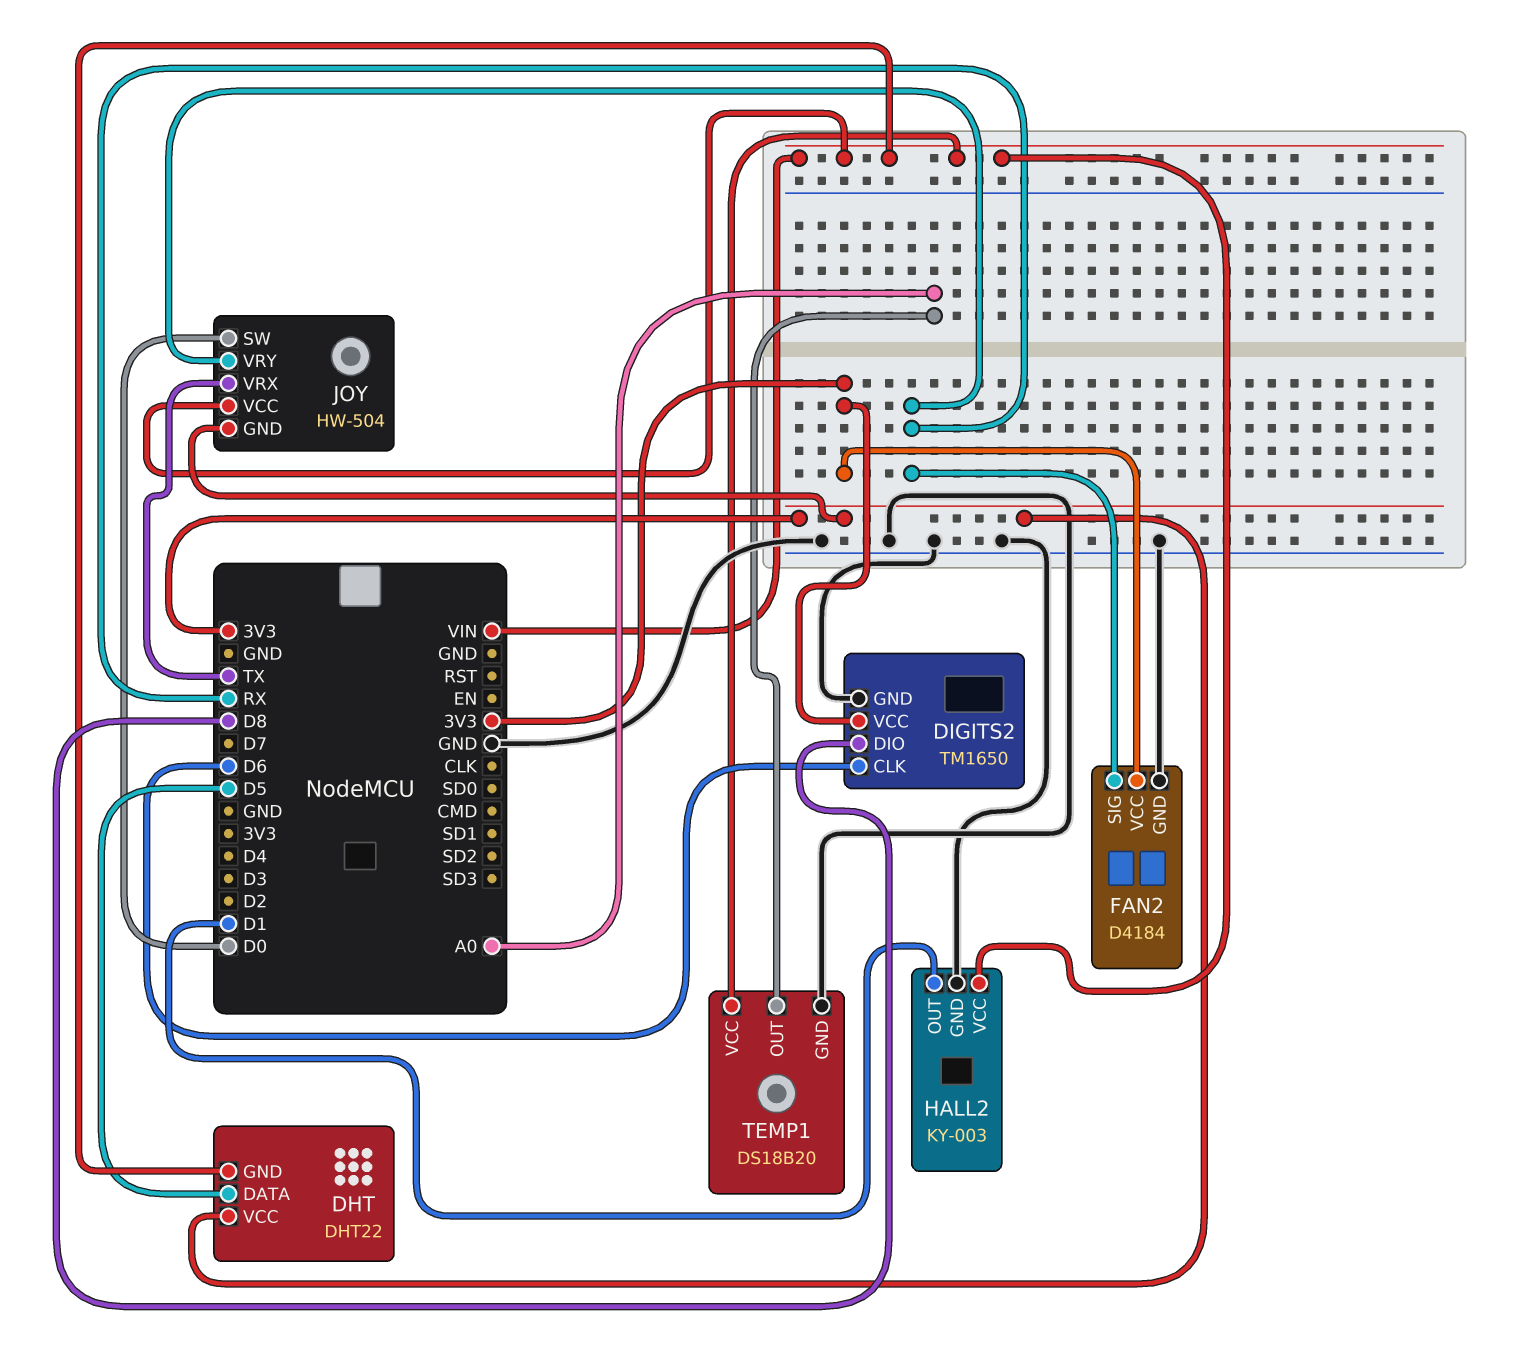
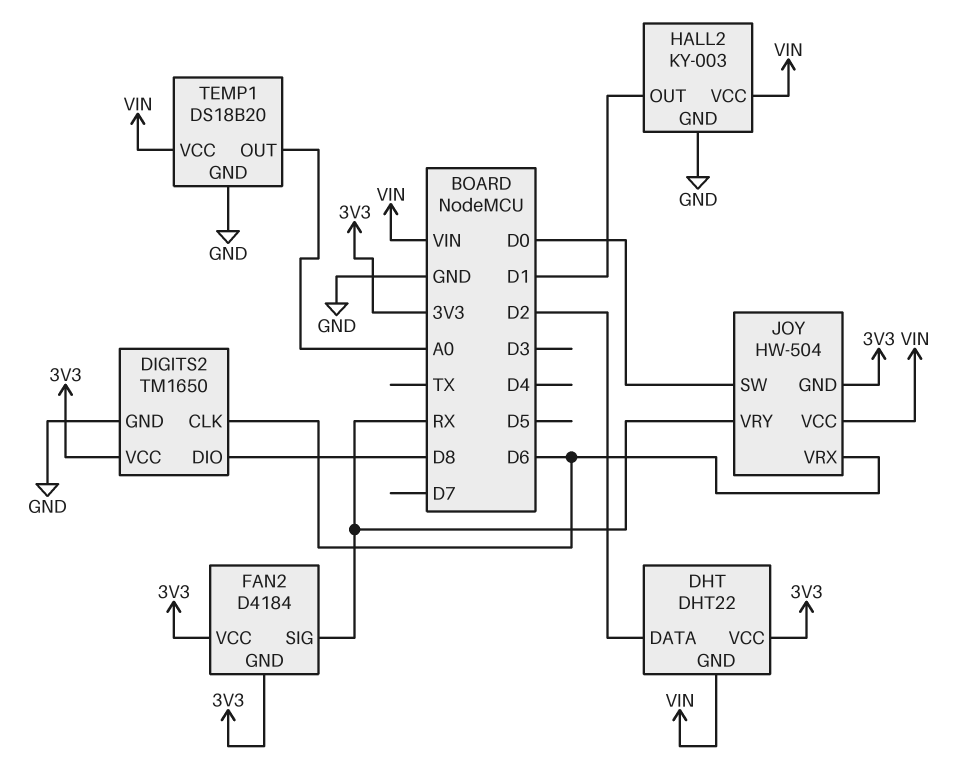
DHT pin DATA: D5 -> D2
FAN2 pin GND: GND -> 3V3
JOY pin VRX: TX -> D6

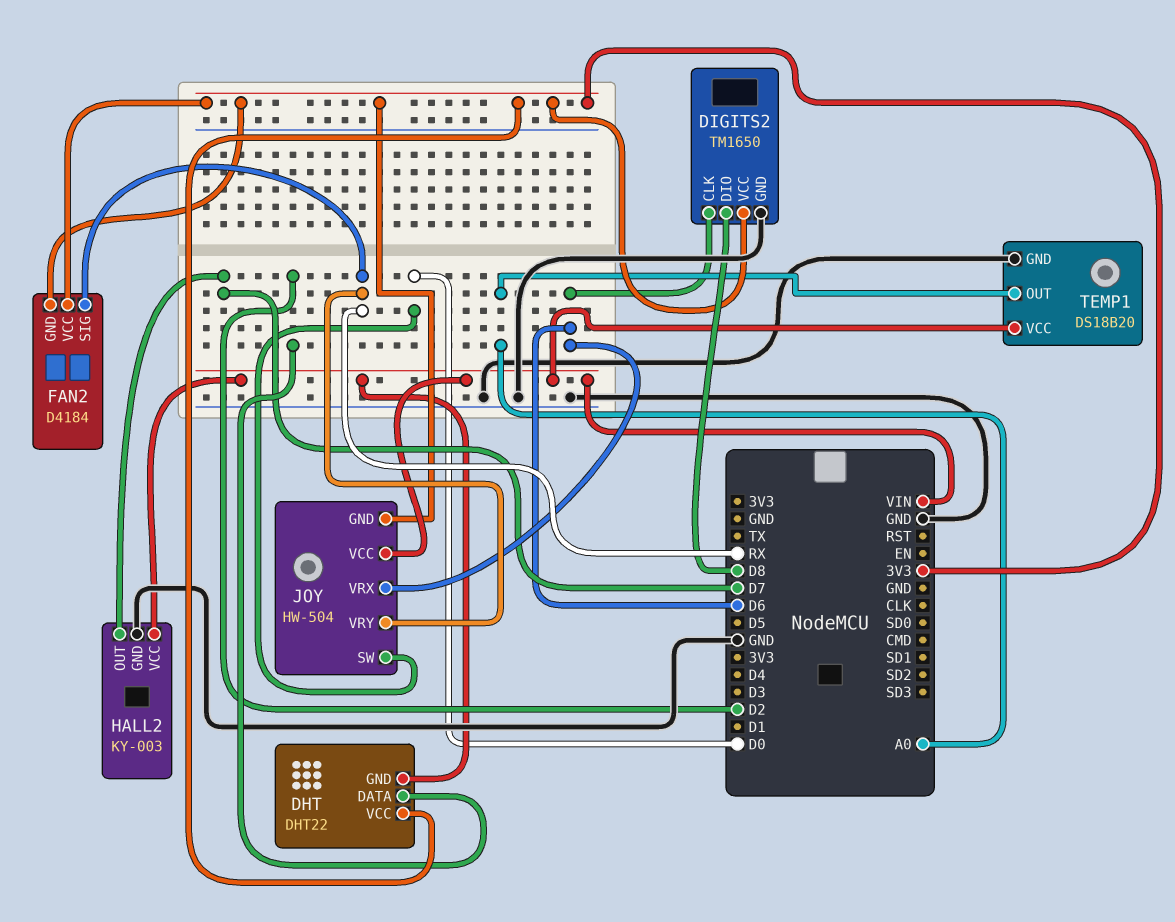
HALL2 pin OUT: D1 -> D7

